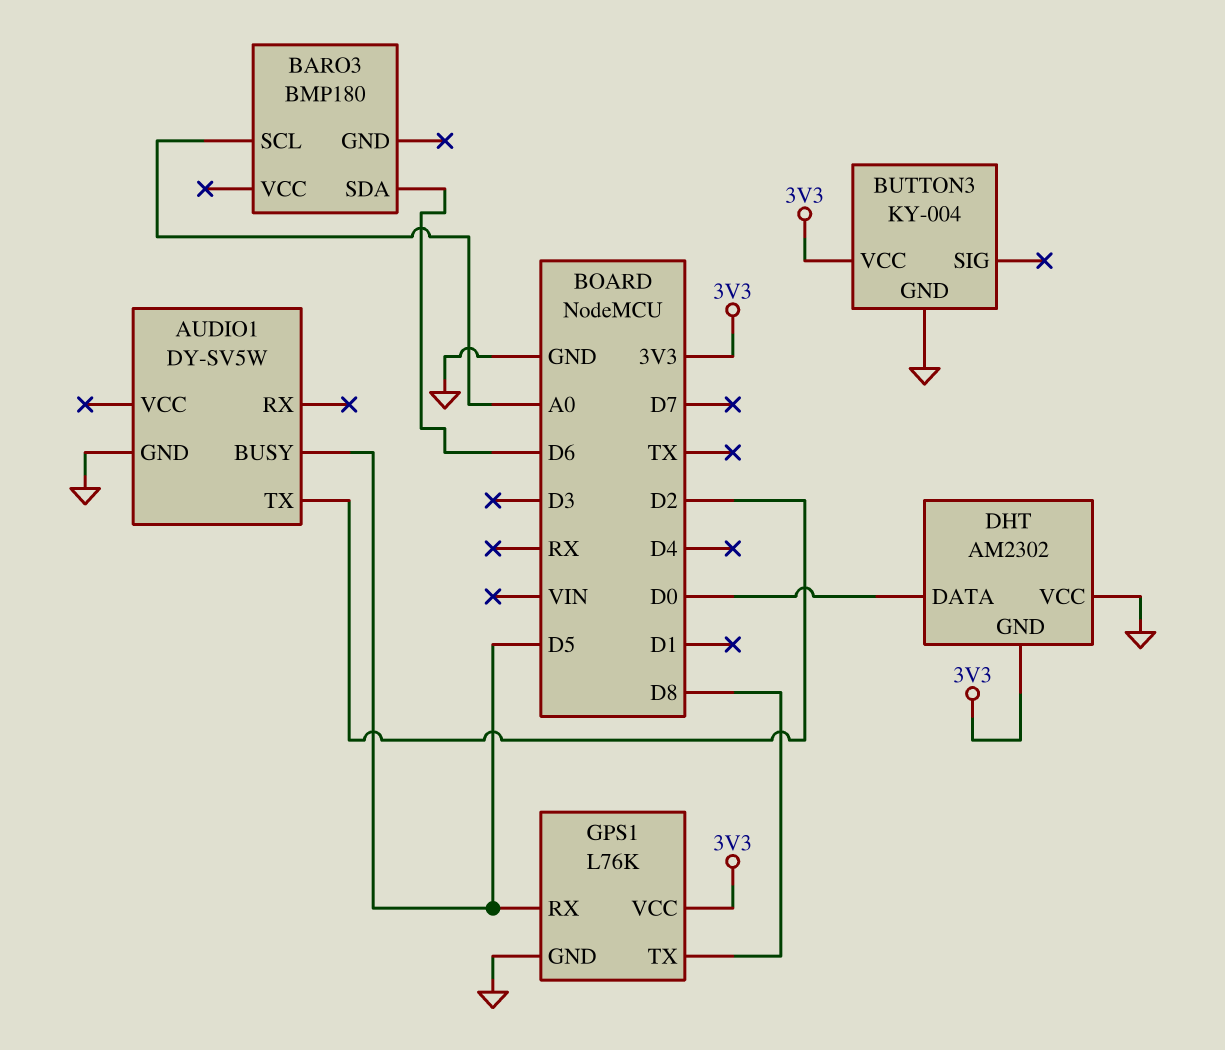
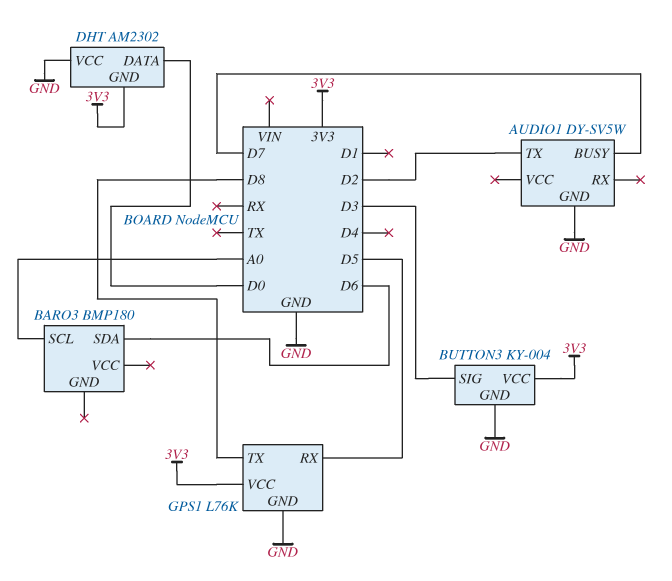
AUDIO1 pin BUSY: D5 -> D7
BUTTON3 pin SIG: none -> D3

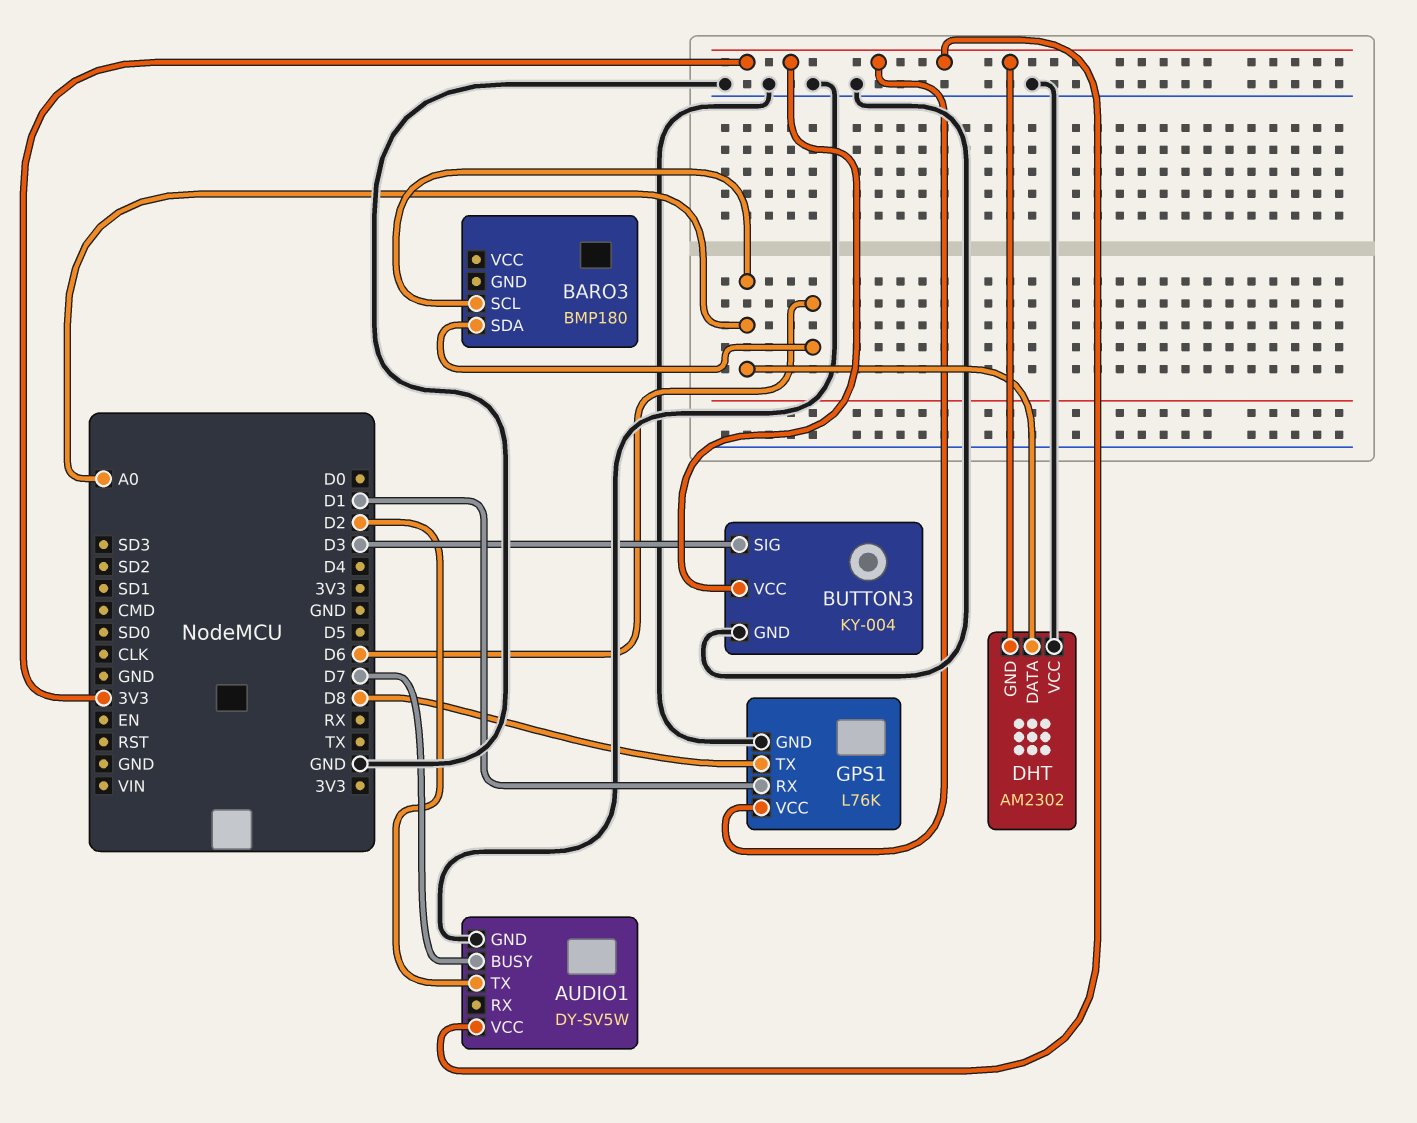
AUDIO1 pin VCC: none -> 3V3
DHT pin DATA: D0 -> A0
GPS1 pin RX: D5 -> D1

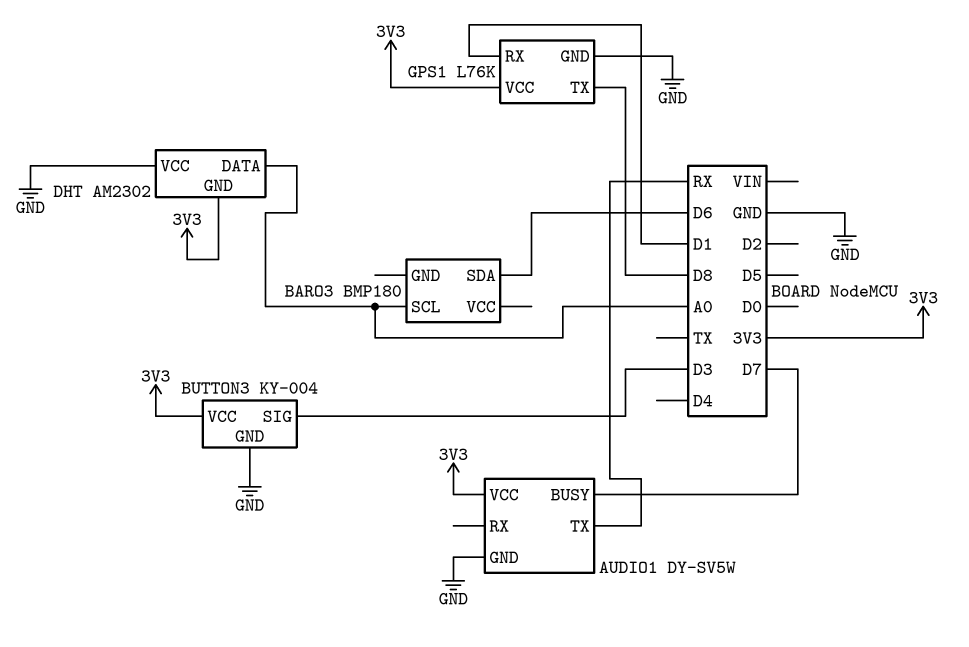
AUDIO1 pin TX: D2 -> RX

